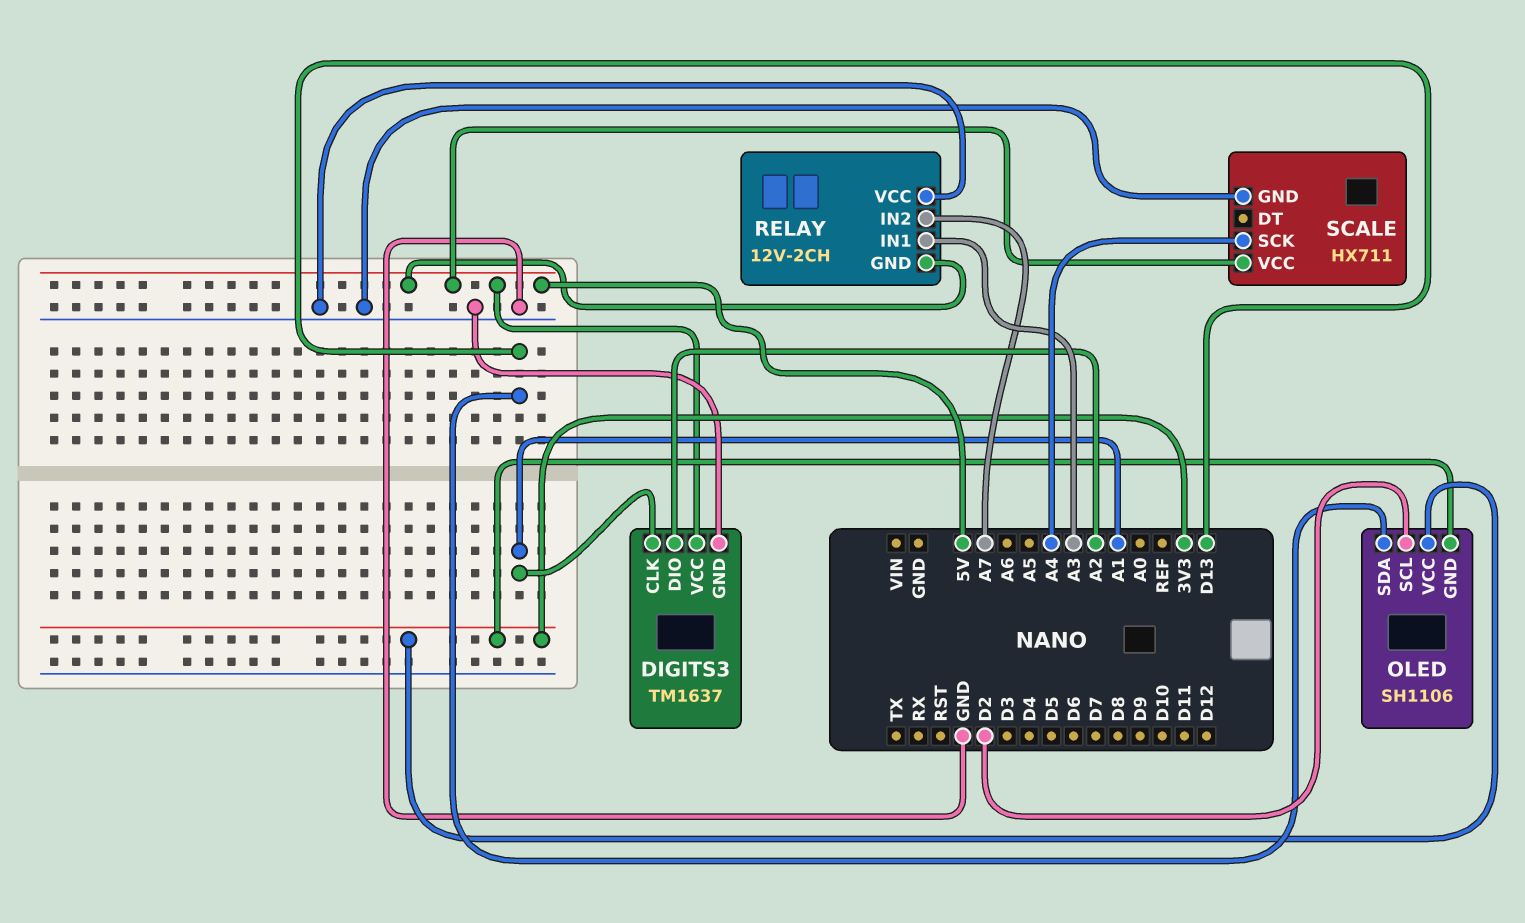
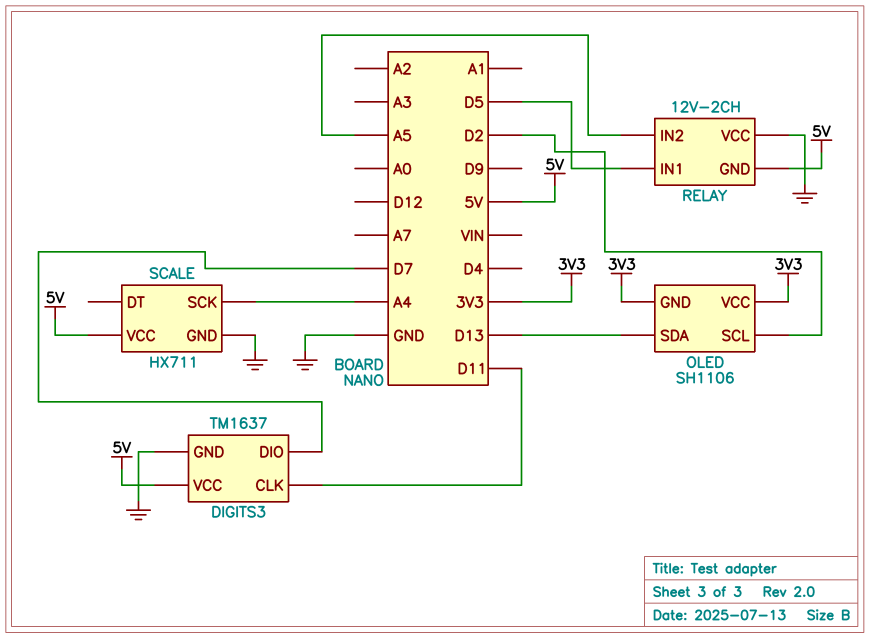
DIGITS3 pin CLK: A1 -> D11
DIGITS3 pin DIO: A2 -> D7
RELAY pin IN1: A3 -> D5
RELAY pin IN2: A7 -> A5

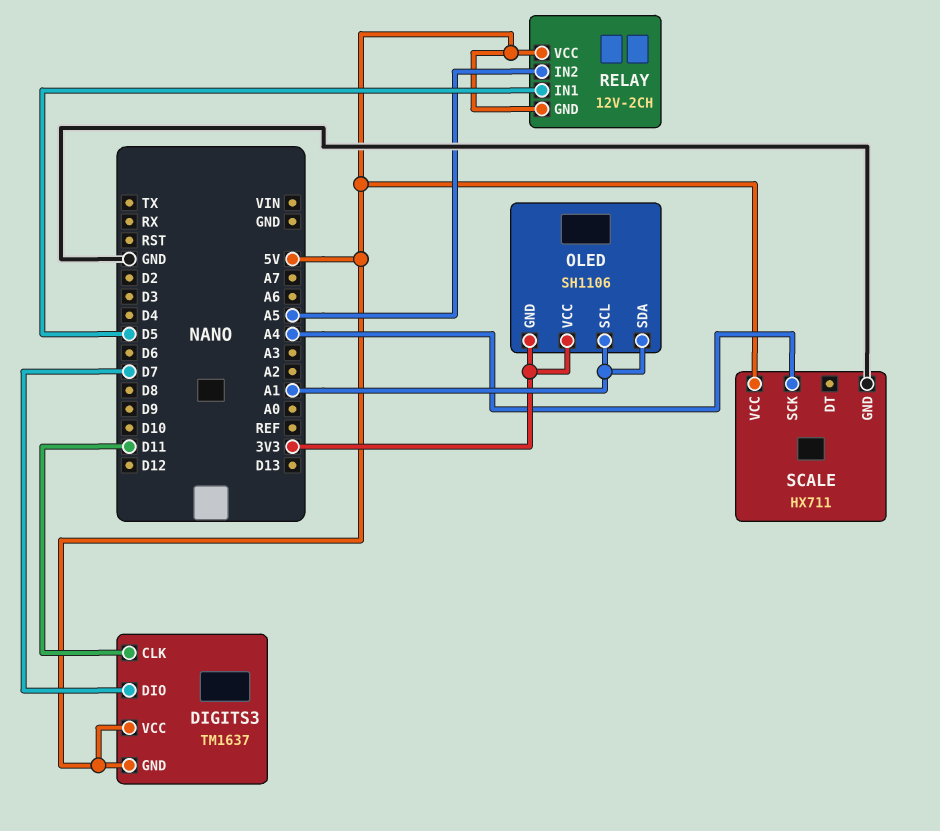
DIGITS3 pin GND: GND -> 5V
OLED pin SCL: D2 -> A1
OLED pin SDA: D13 -> A1
RELAY pin VCC: GND -> 5V

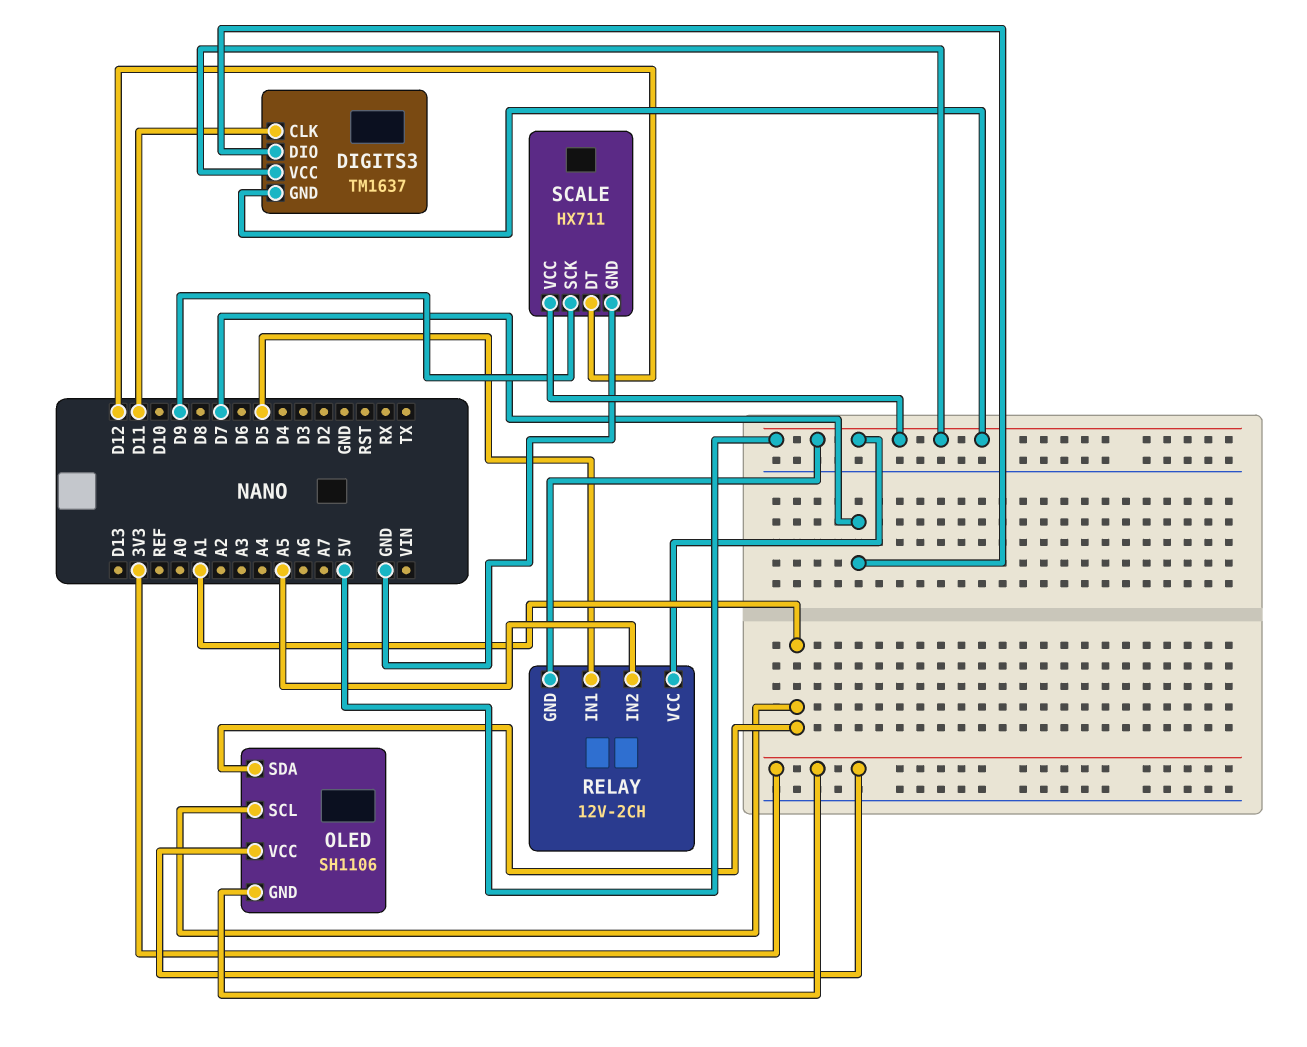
SCALE pin DT: none -> D12
SCALE pin SCK: A4 -> D9

